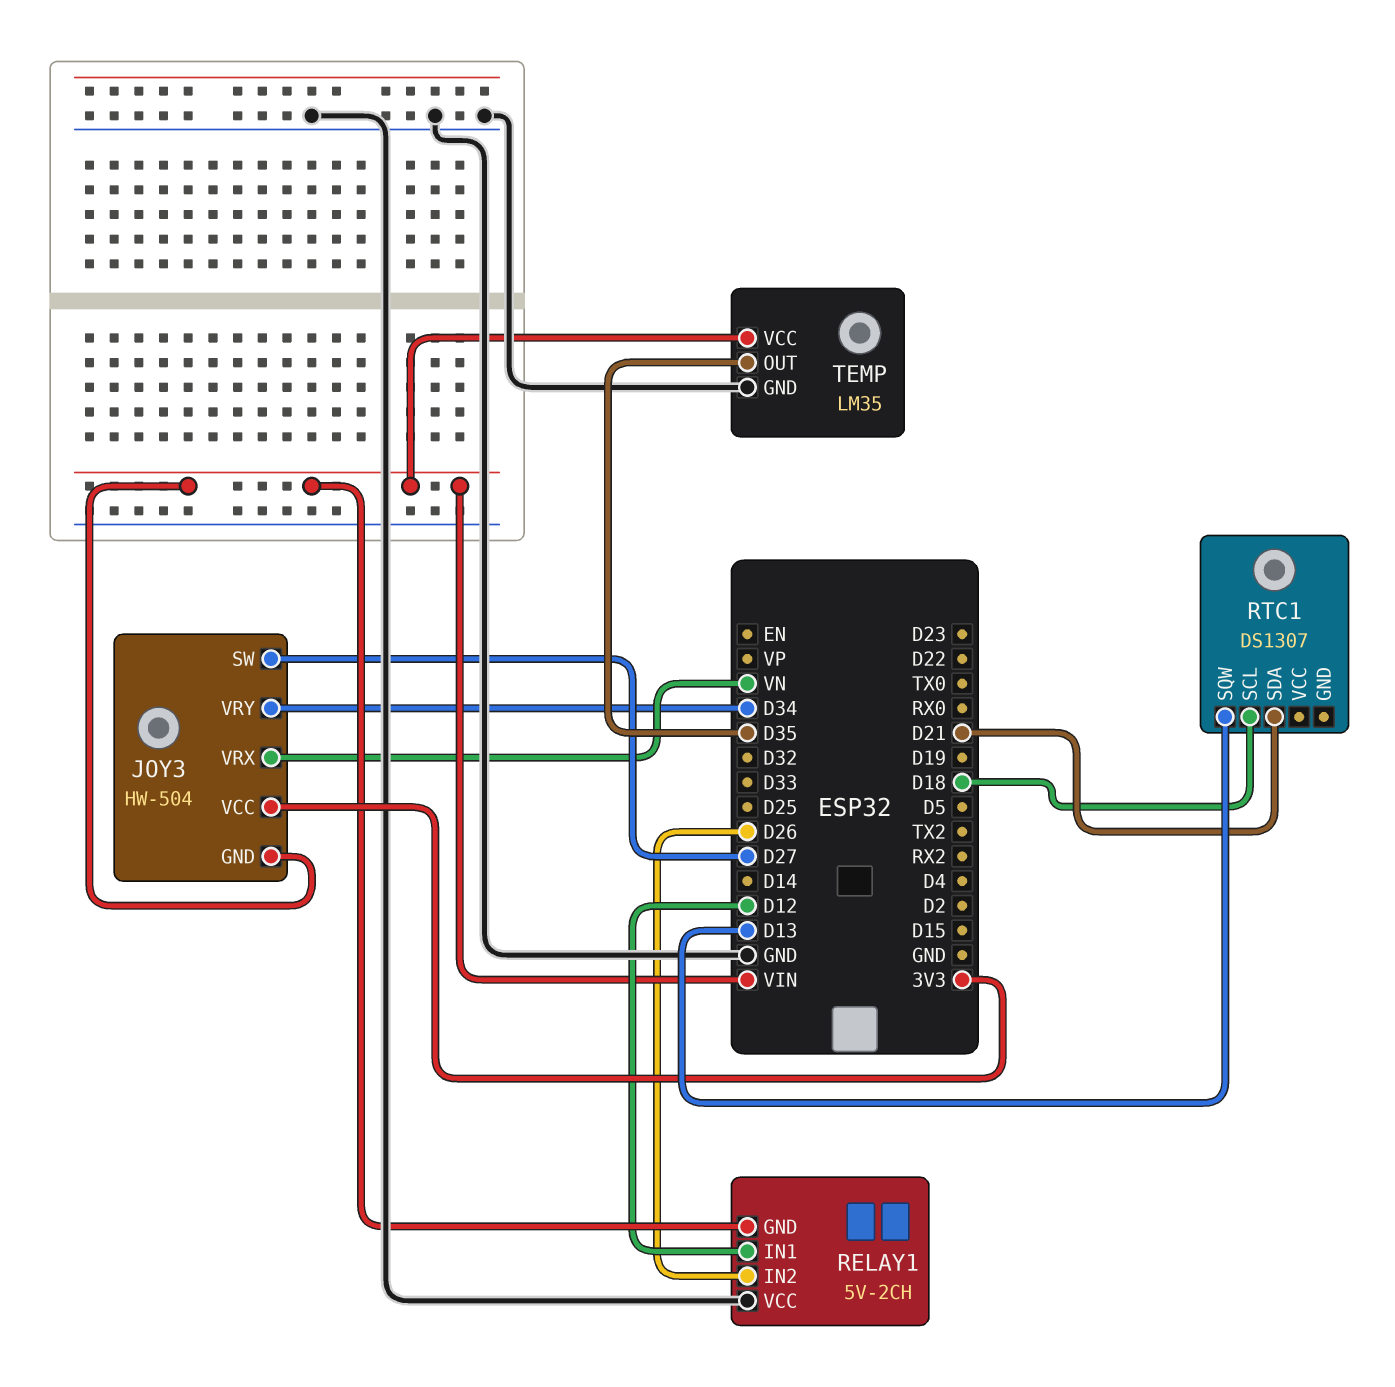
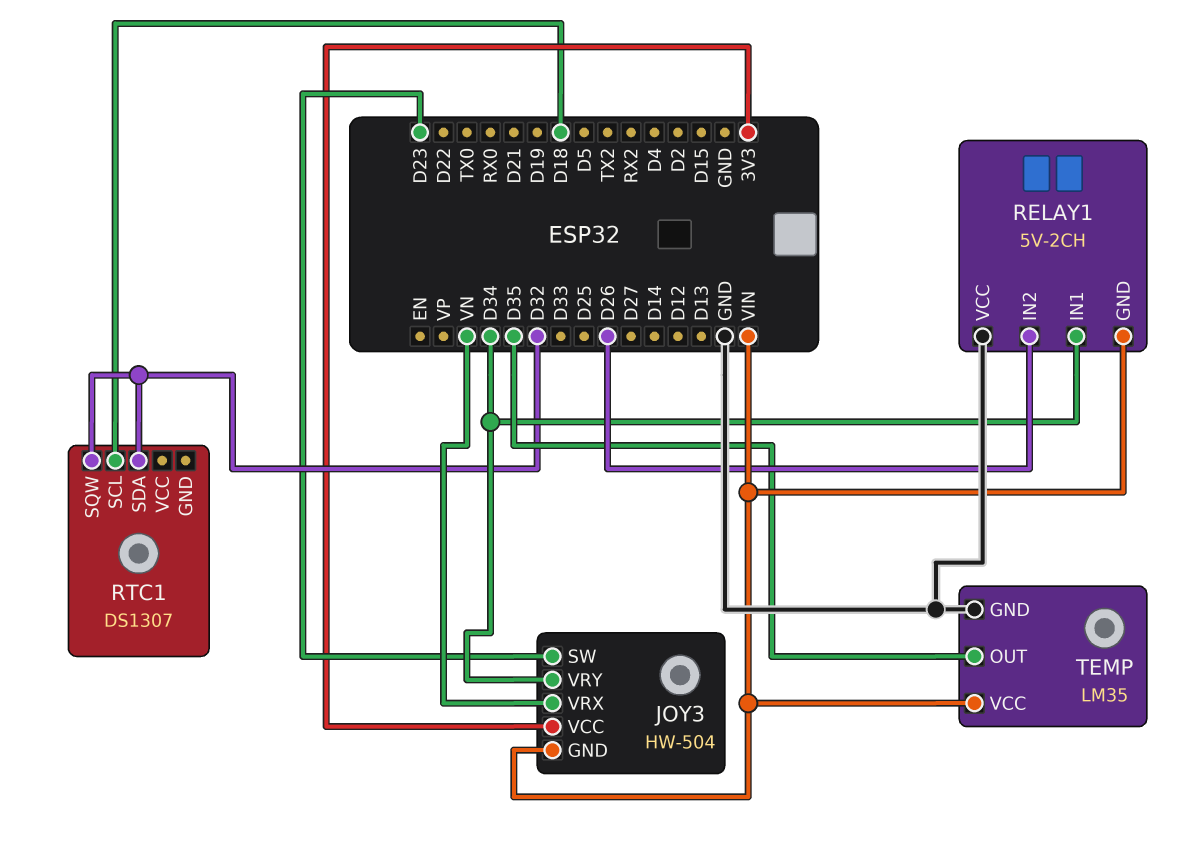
JOY3 pin SW: D27 -> D23
RELAY1 pin IN1: D12 -> D34
RTC1 pin SDA: D21 -> D32
RTC1 pin SQW: D13 -> D32

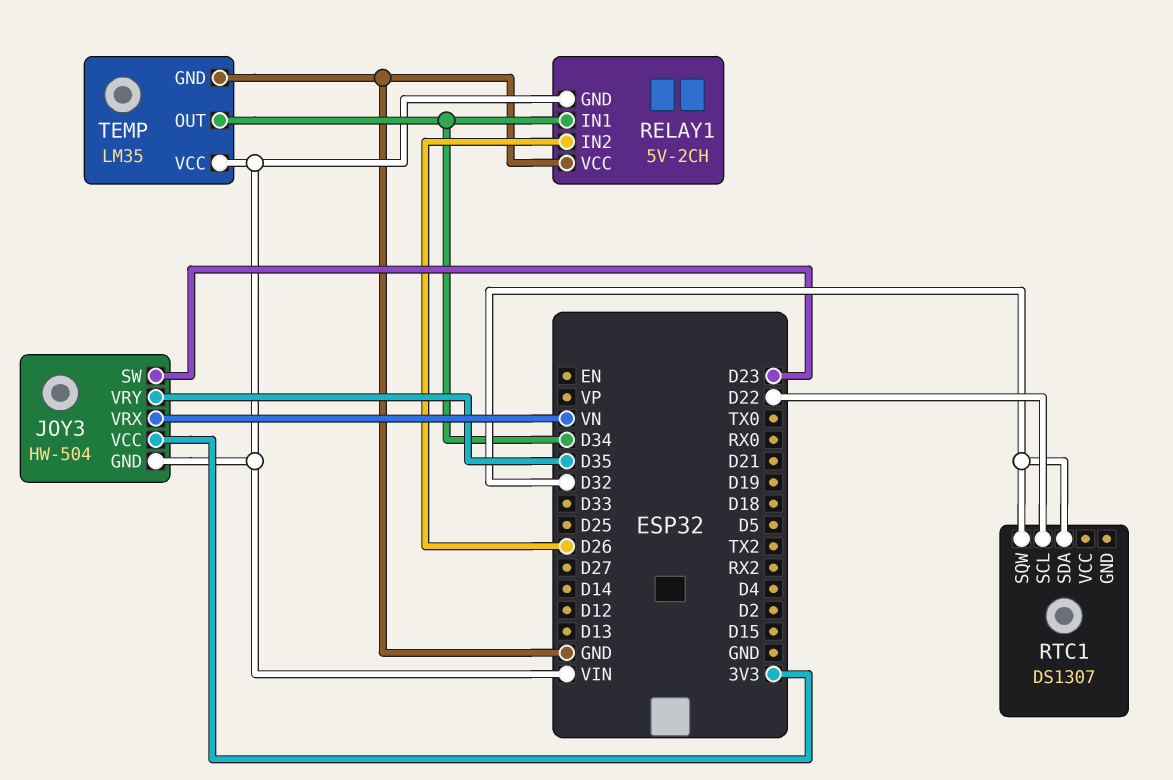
JOY3 pin VRY: D34 -> D35
RTC1 pin SCL: D18 -> D22
TEMP pin OUT: D35 -> D34

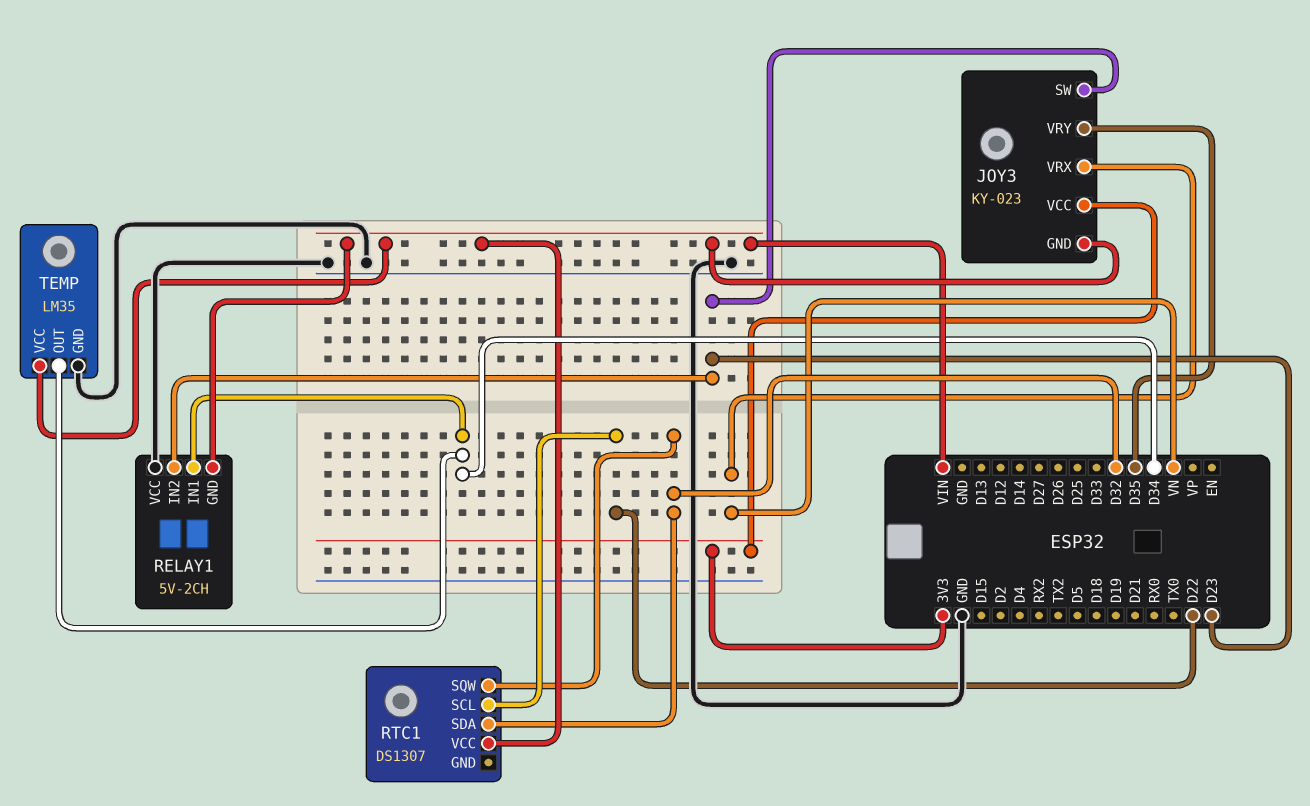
JOY3: HW-504 -> KY-023
RELAY1 pin IN2: D26 -> D23
RTC1 pin VCC: none -> VIN

